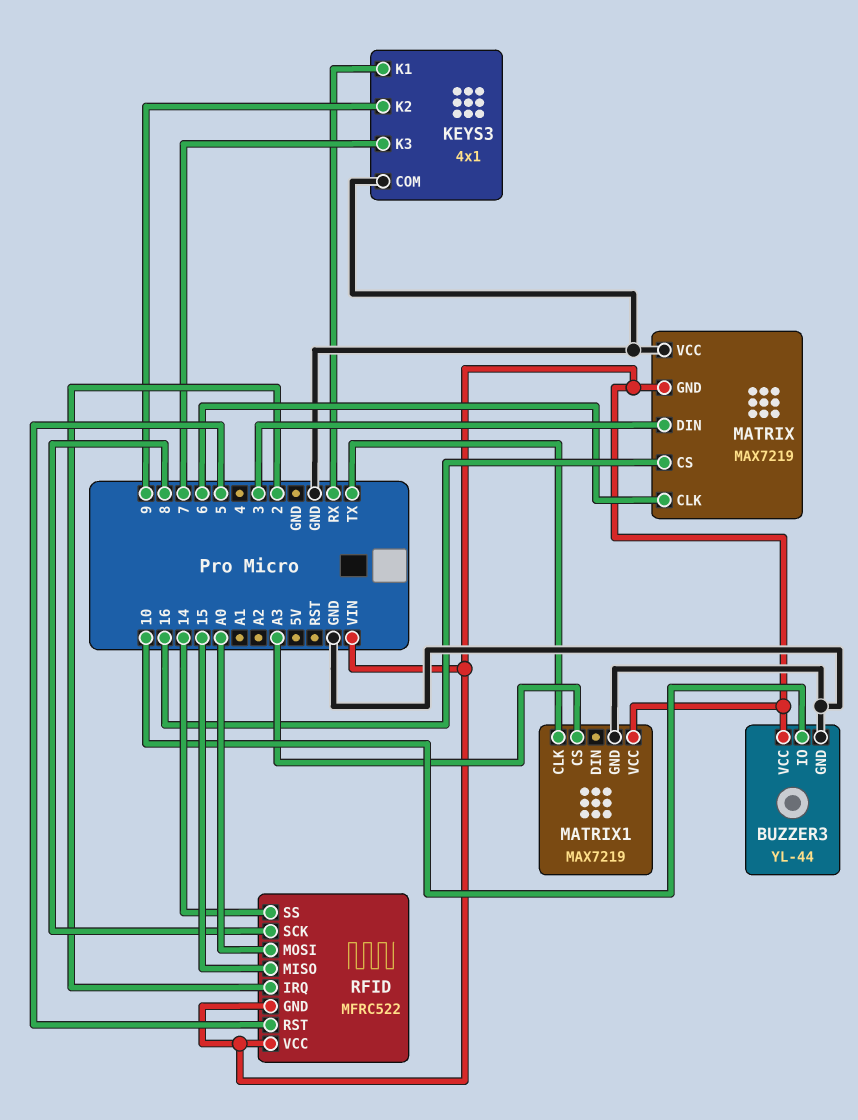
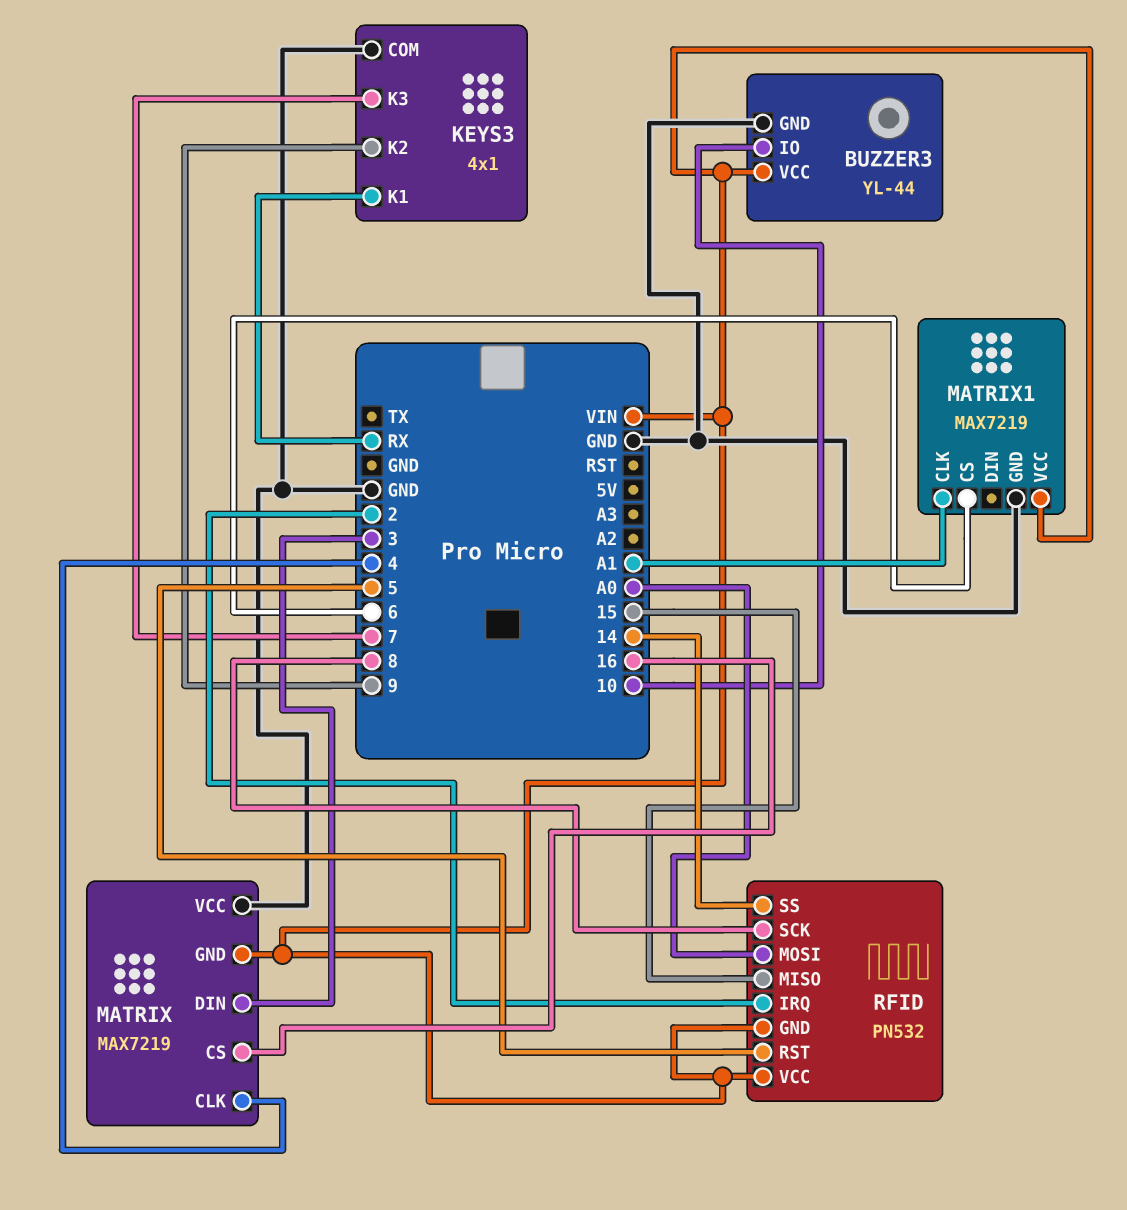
MATRIX pin CLK: 6 -> 4
MATRIX1 pin CLK: TX -> A1
MATRIX1 pin CS: A3 -> 6
RFID: MFRC522 -> PN532

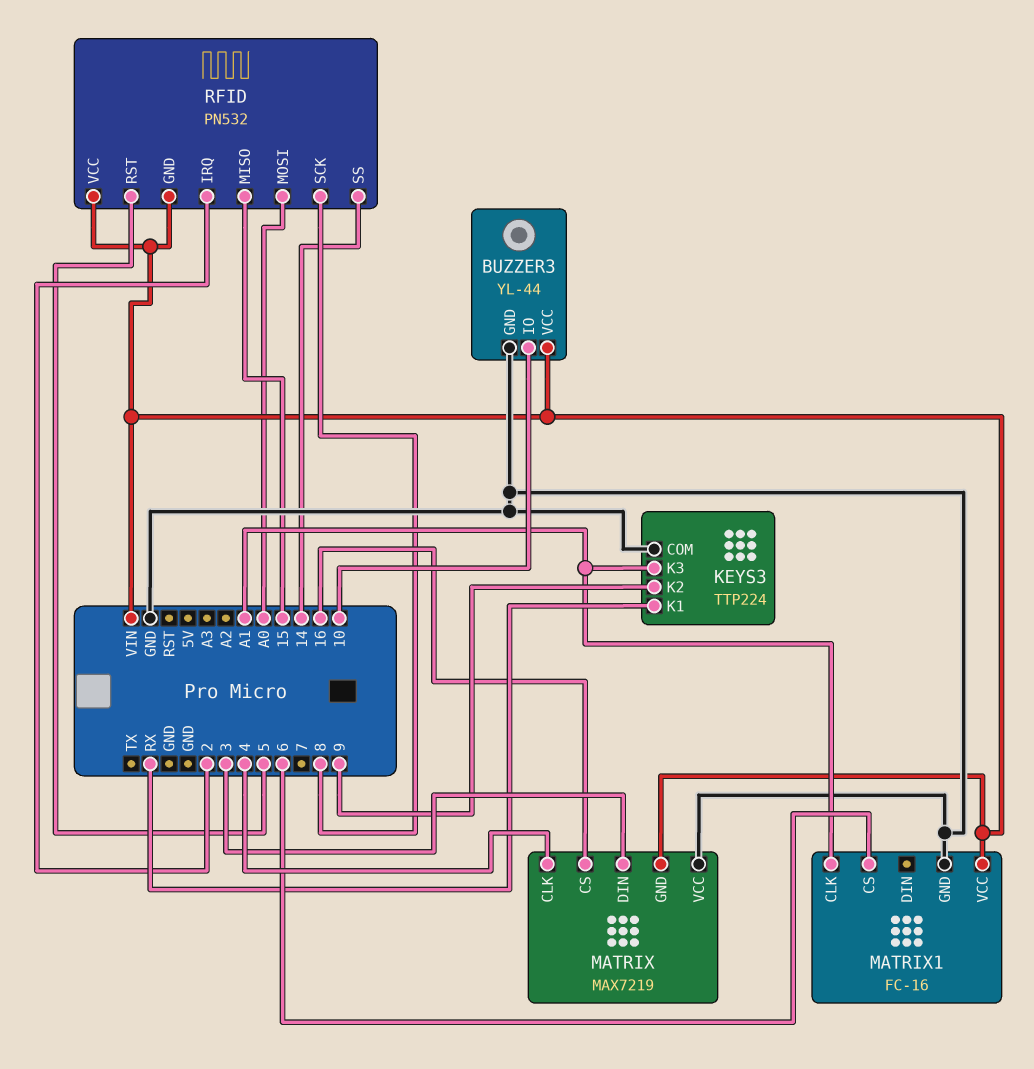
KEYS3: 4x1 -> TTP224
KEYS3 pin K3: 7 -> A1
MATRIX1: MAX7219 -> FC-16

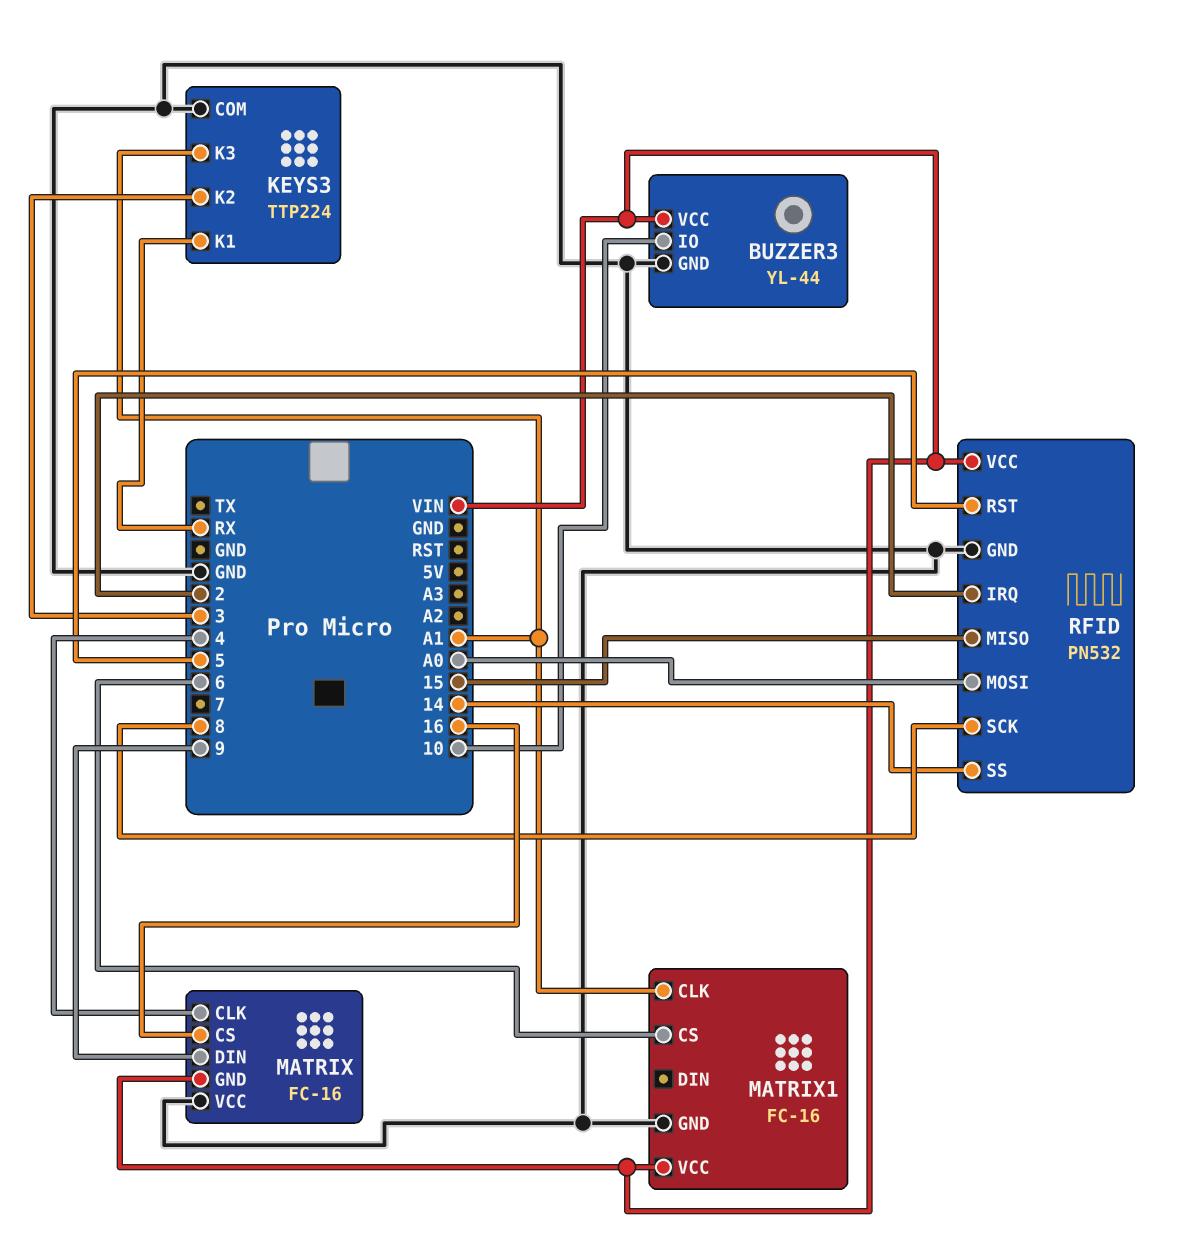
KEYS3 pin K2: 9 -> 3
MATRIX: MAX7219 -> FC-16
MATRIX pin DIN: 3 -> 9
RFID pin GND: VIN -> GND

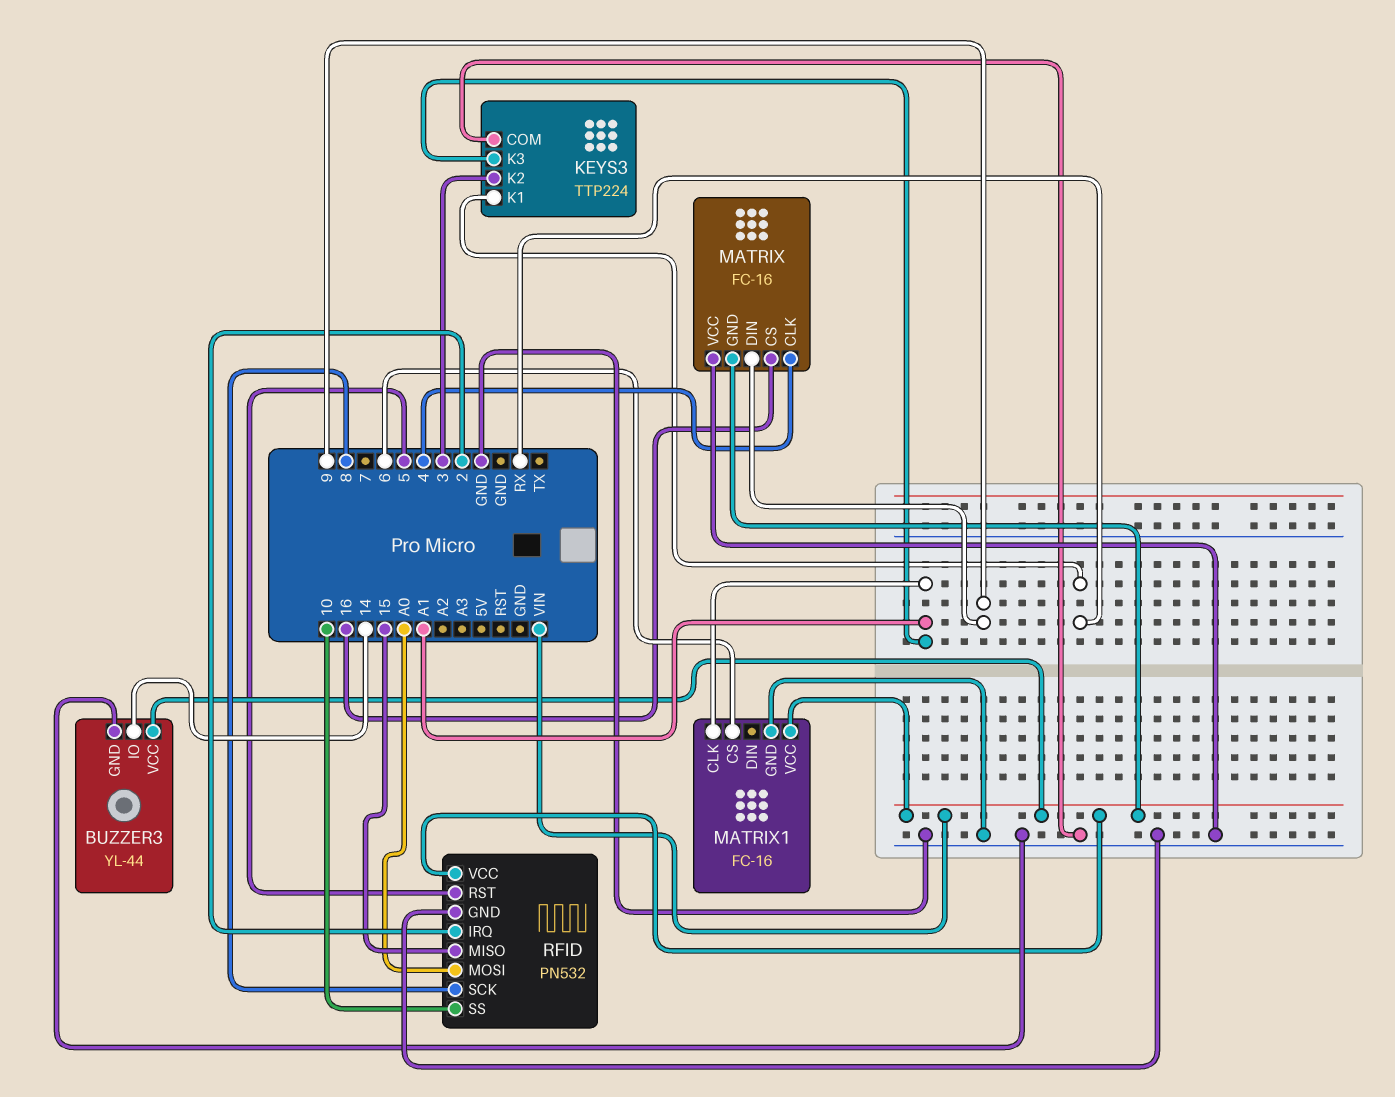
BUZZER3 pin IO: 10 -> 14
RFID pin SS: 14 -> 10

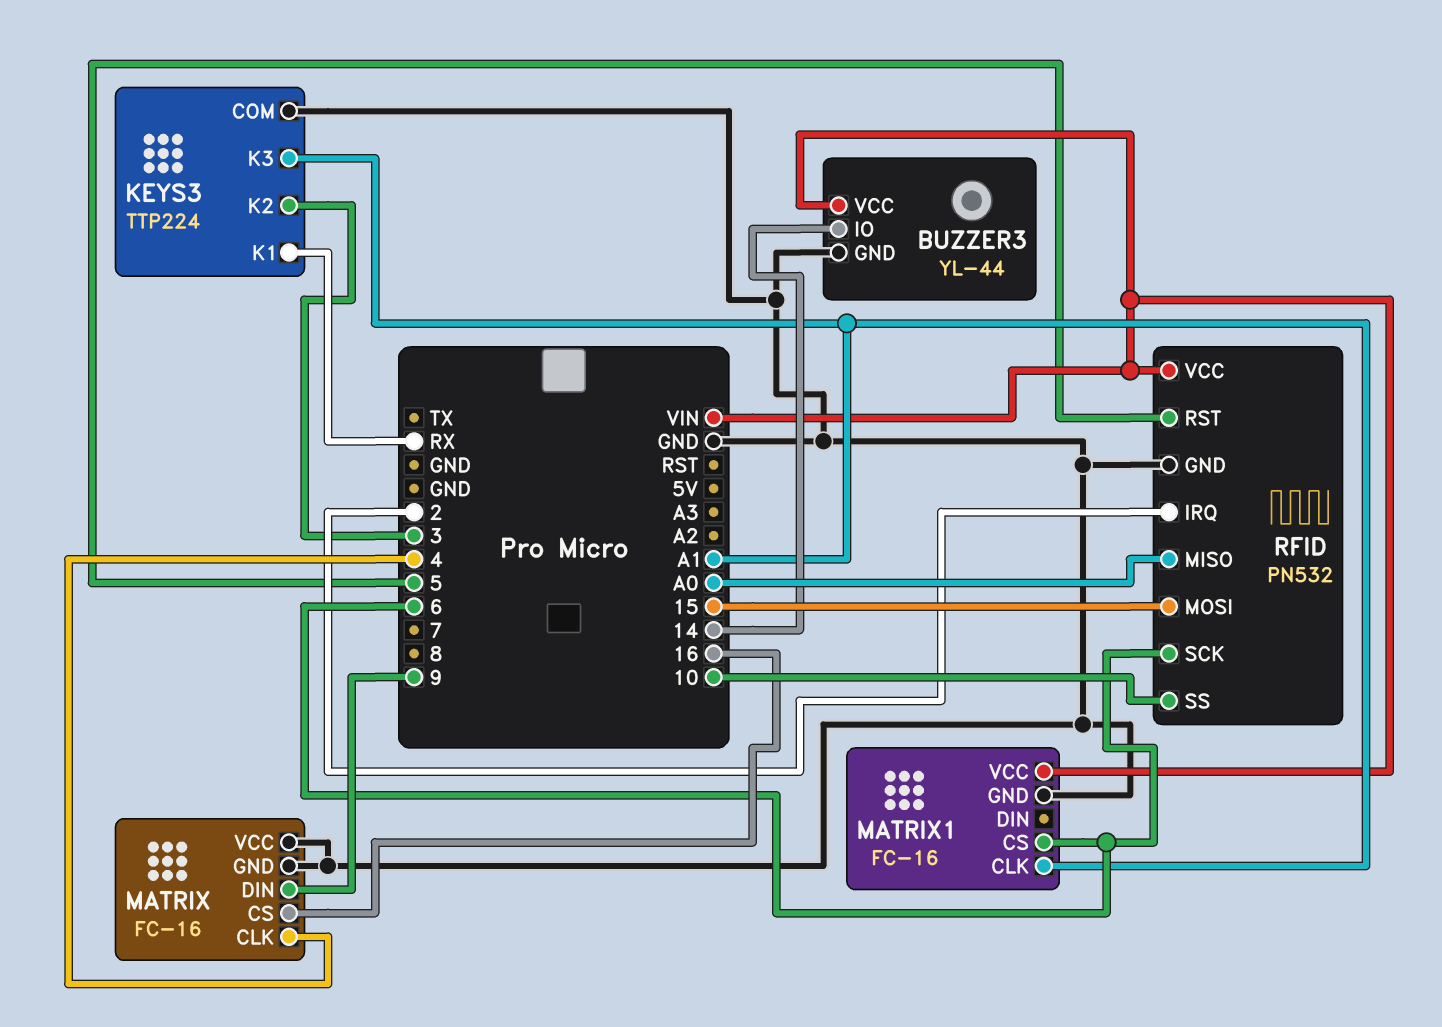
MATRIX pin GND: VIN -> GND
RFID pin MISO: 15 -> A0
RFID pin MOSI: A0 -> 15
RFID pin SCK: 8 -> 6

